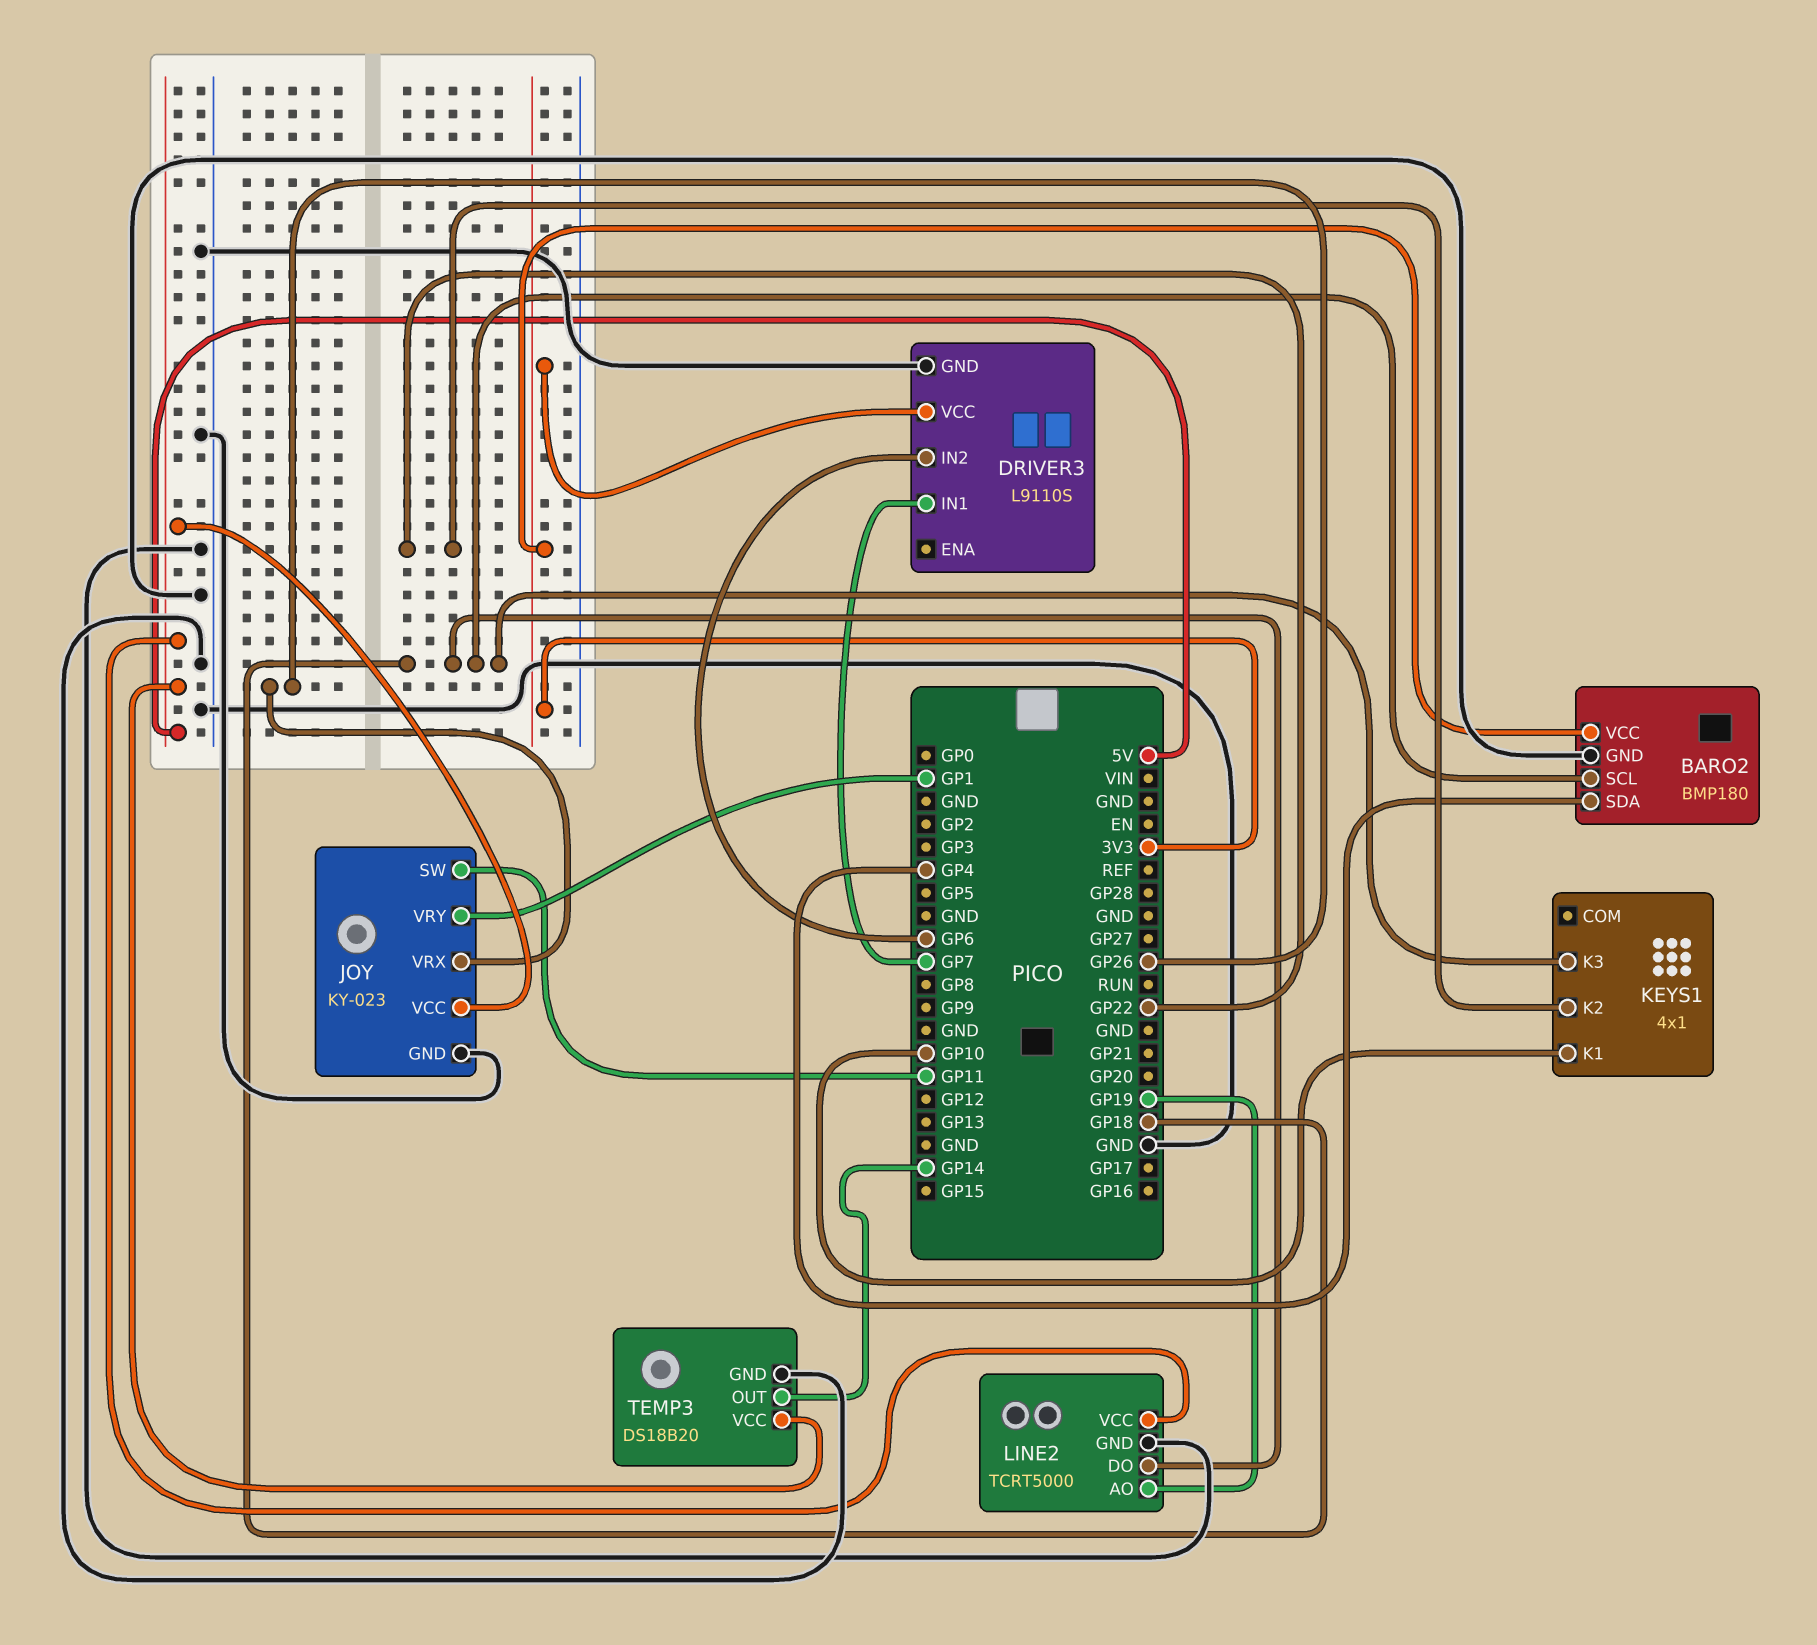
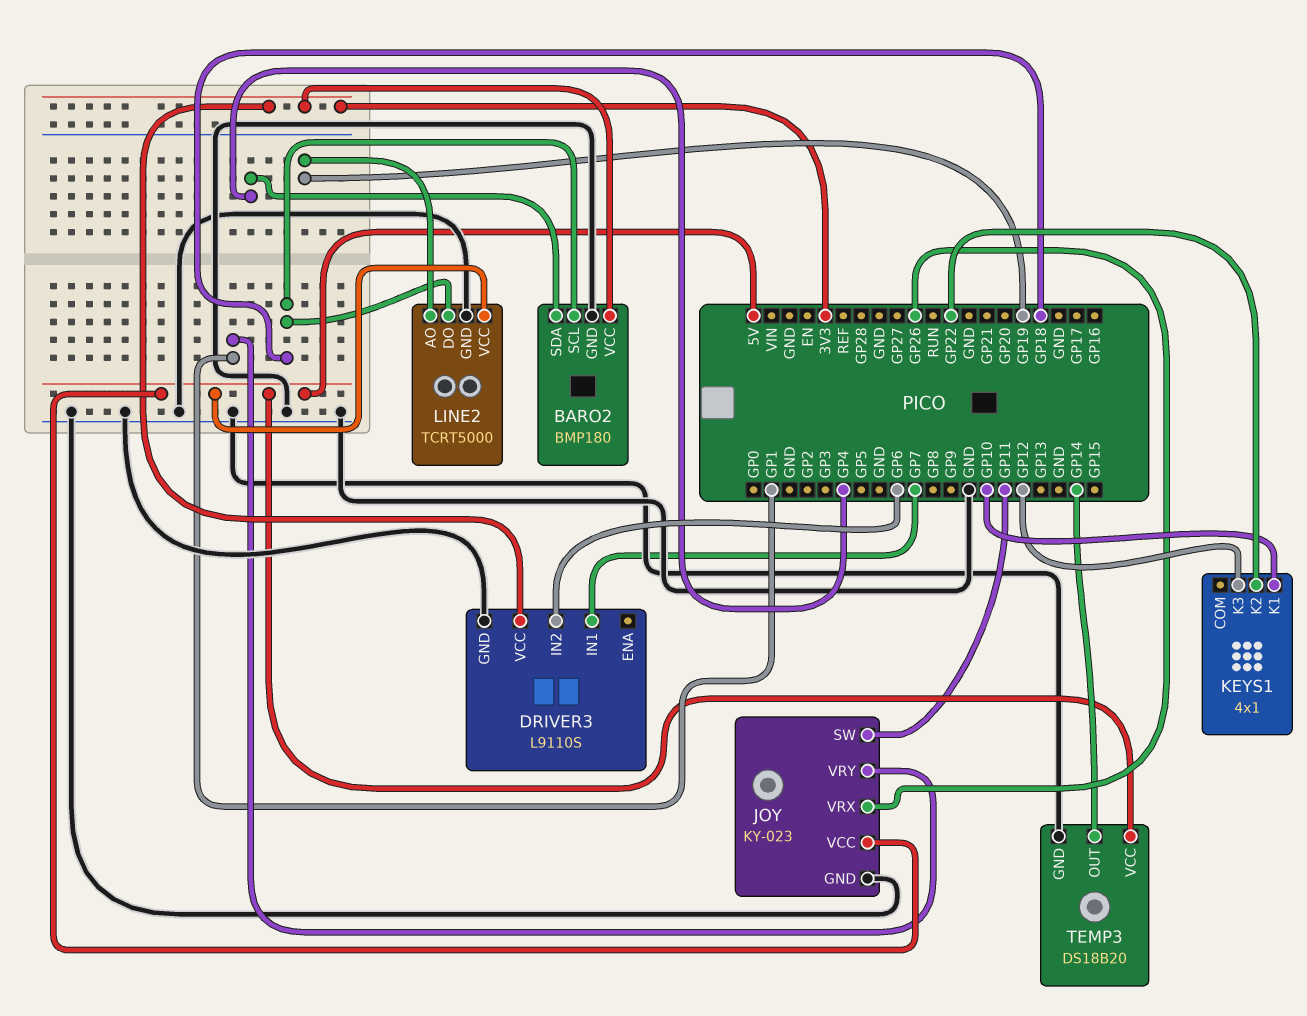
KEYS1 pin K3: GP18 -> GP12

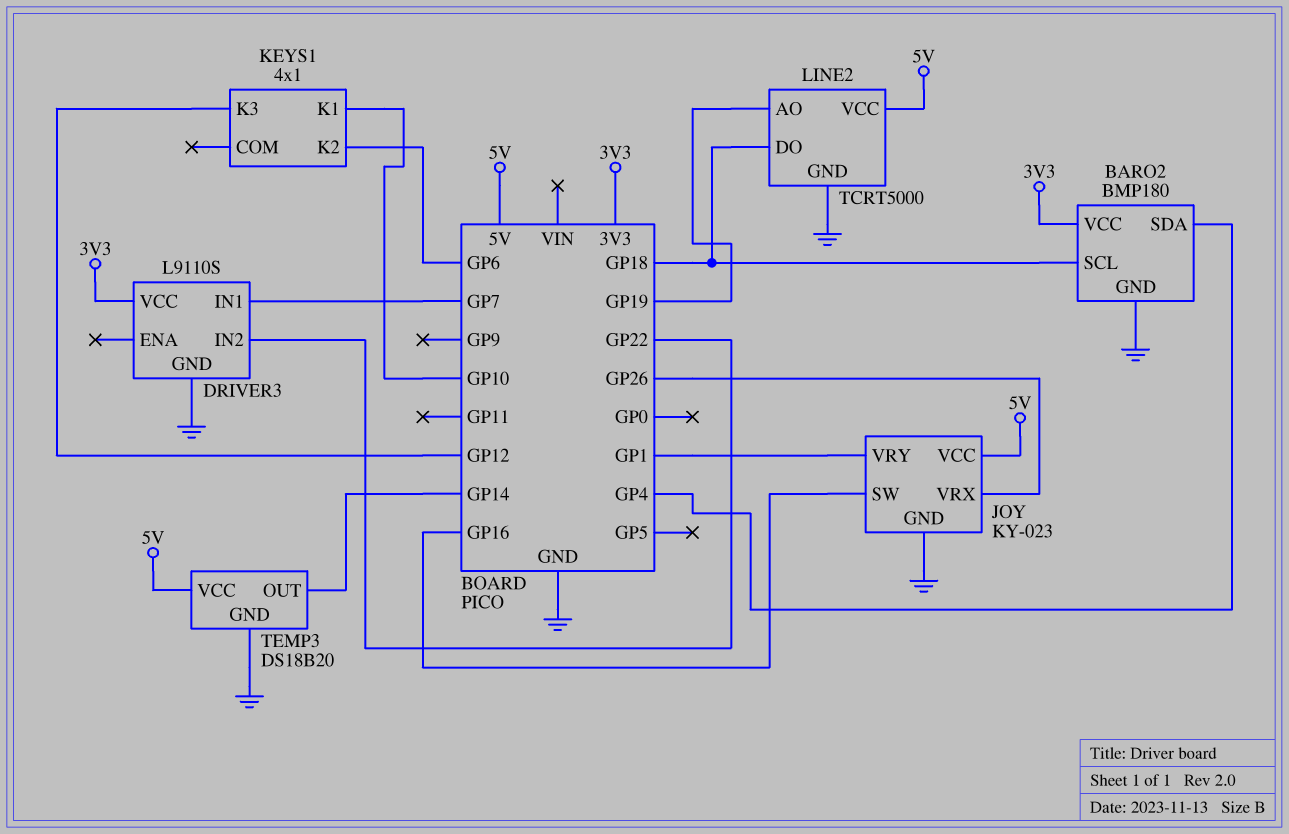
DRIVER3 pin IN2: GP6 -> GP22
JOY pin SW: GP11 -> GP16
KEYS1 pin K2: GP22 -> GP6

